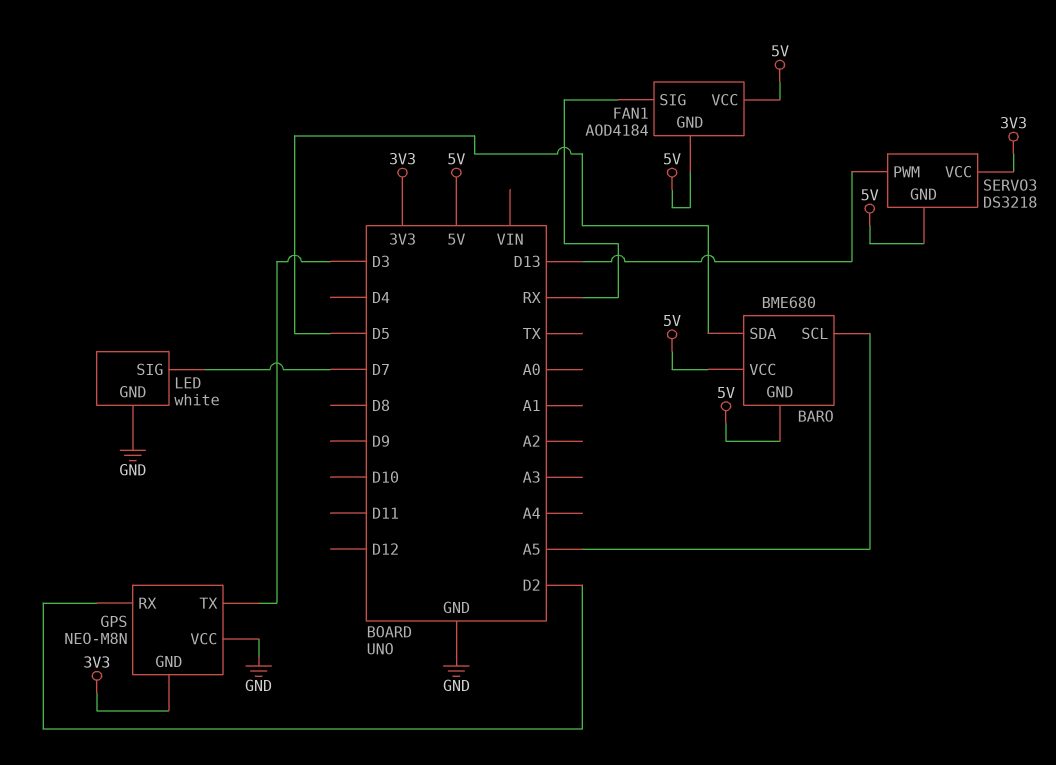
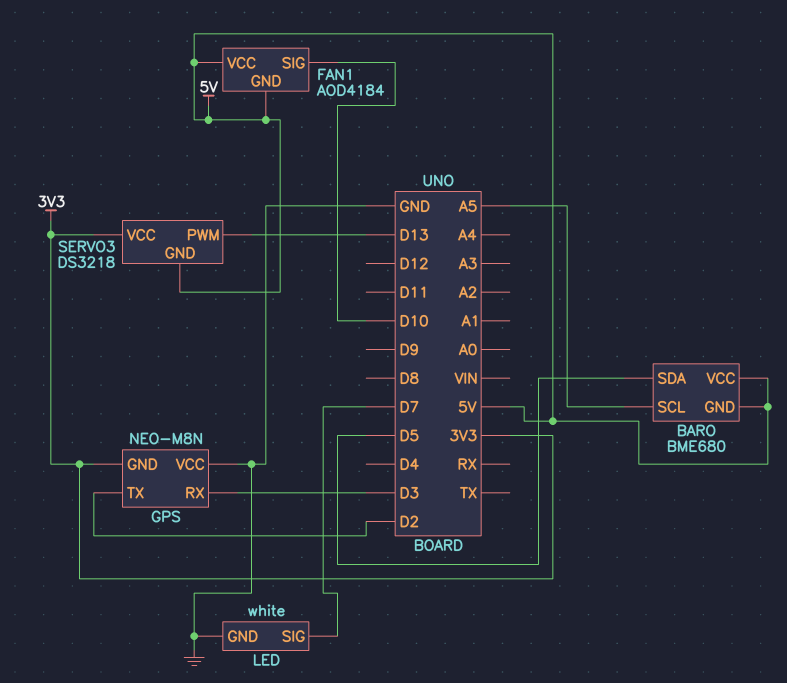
FAN1 pin SIG: RX -> D10
GPS pin RX: D2 -> D3
GPS pin TX: D3 -> D2

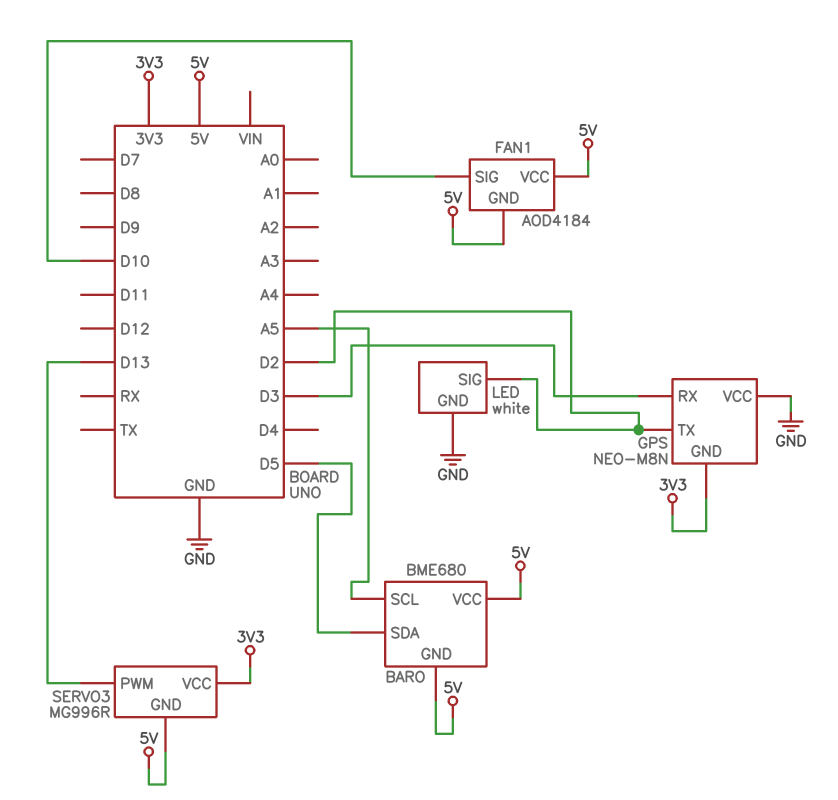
LED pin SIG: D7 -> D2
SERVO3: DS3218 -> MG996R

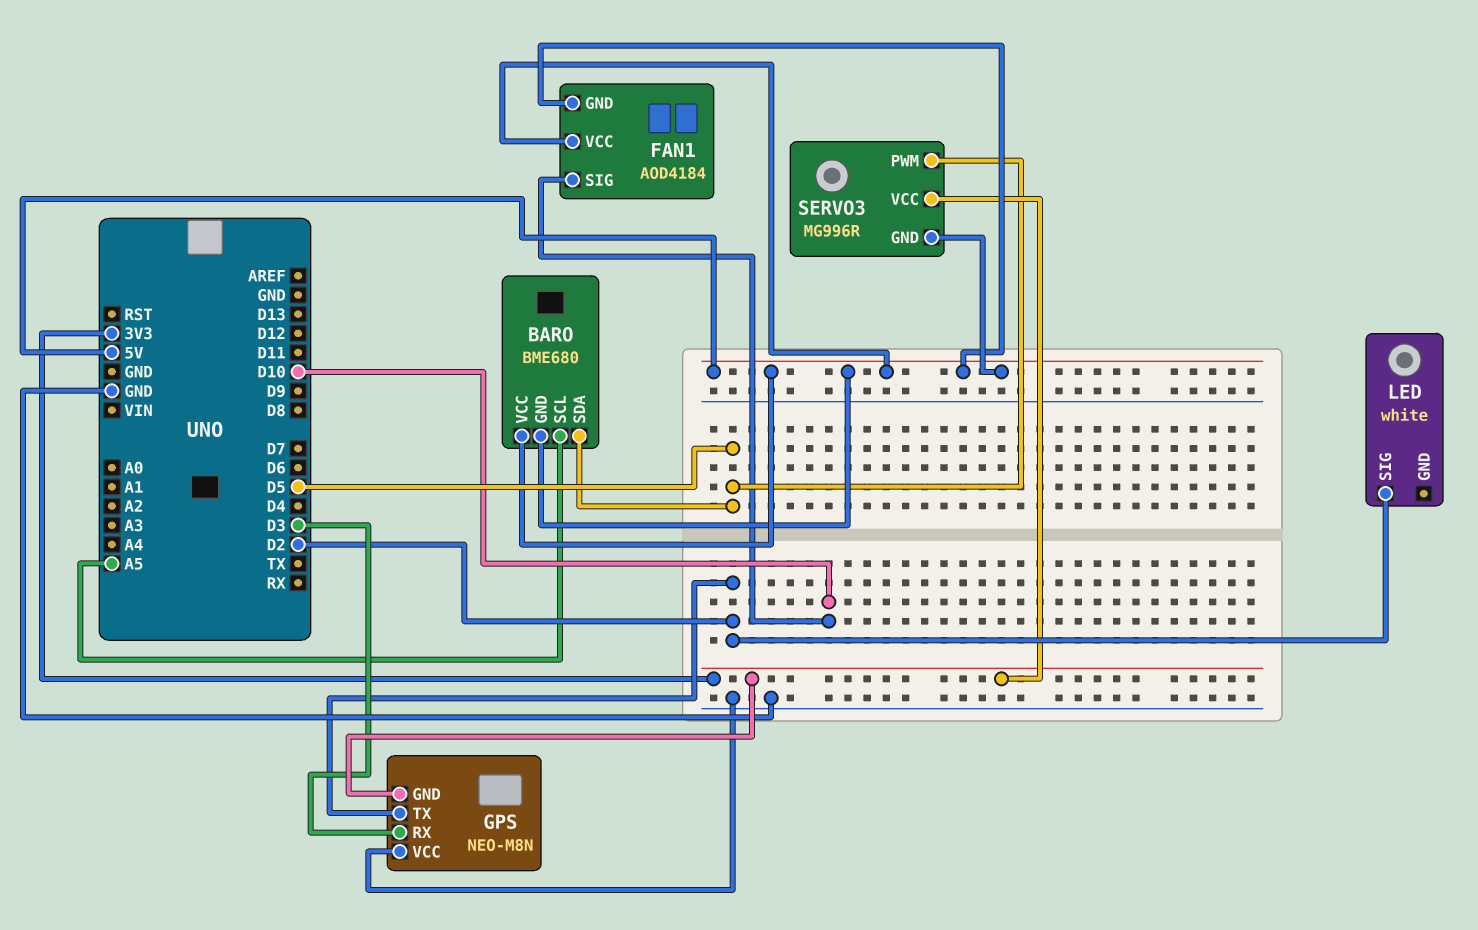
LED pin GND: GND -> none
SERVO3 pin PWM: D13 -> D5

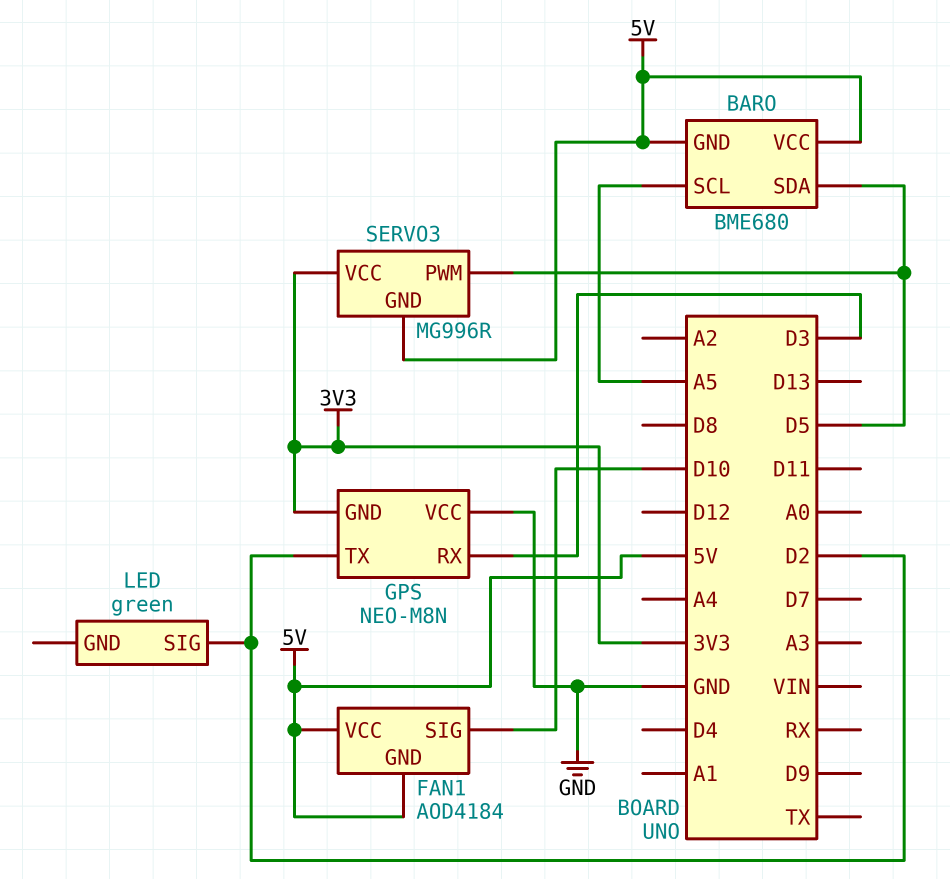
LED: white -> green

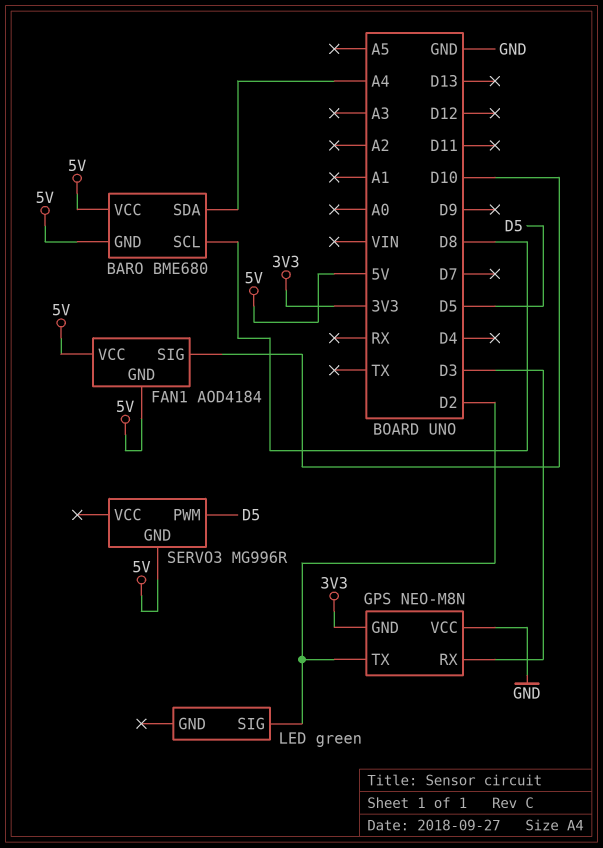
BARO pin SCL: A5 -> D8
BARO pin SDA: D5 -> A4
SERVO3 pin VCC: 3V3 -> none

